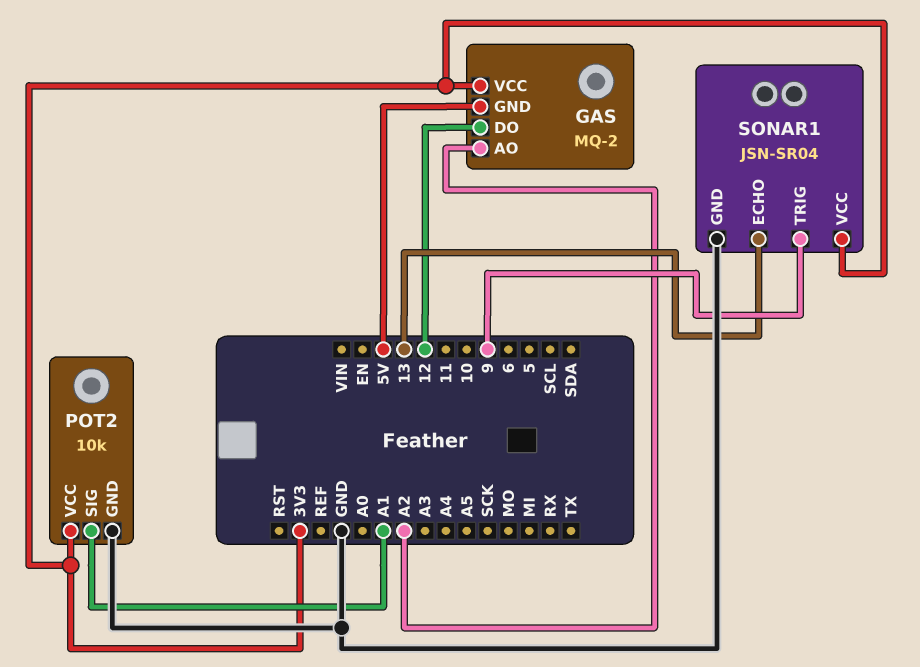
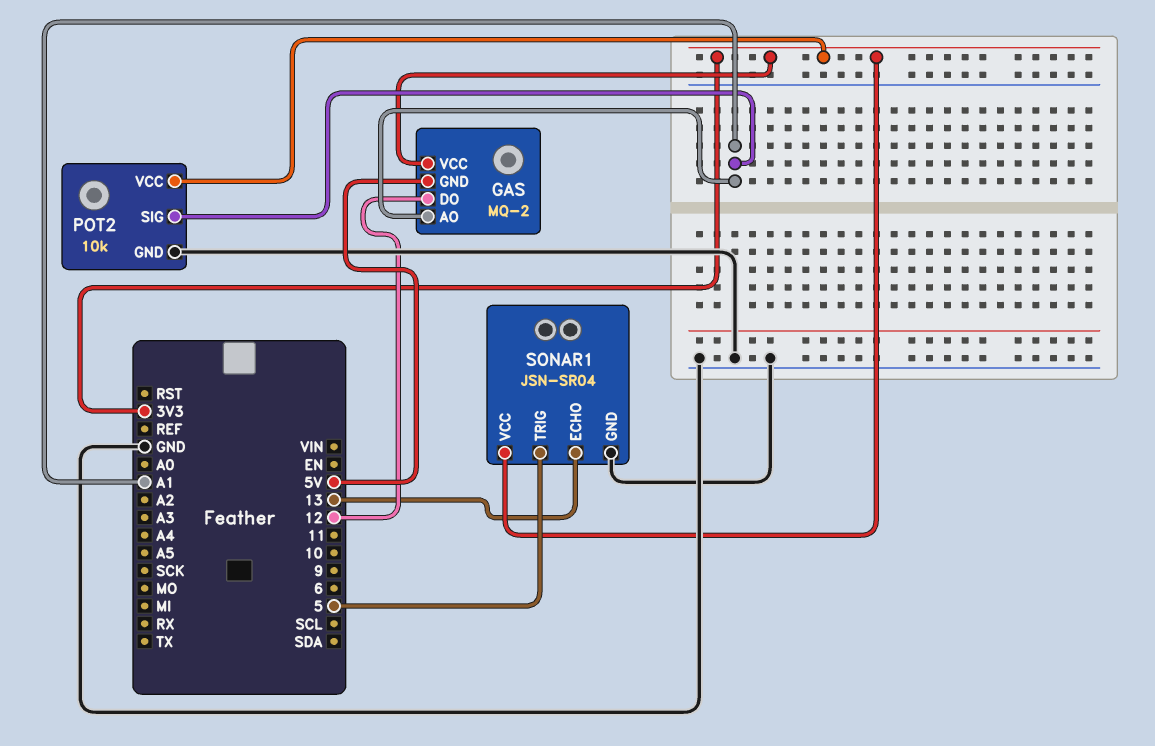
GAS pin AO: A2 -> A1
SONAR1 pin TRIG: 9 -> 5

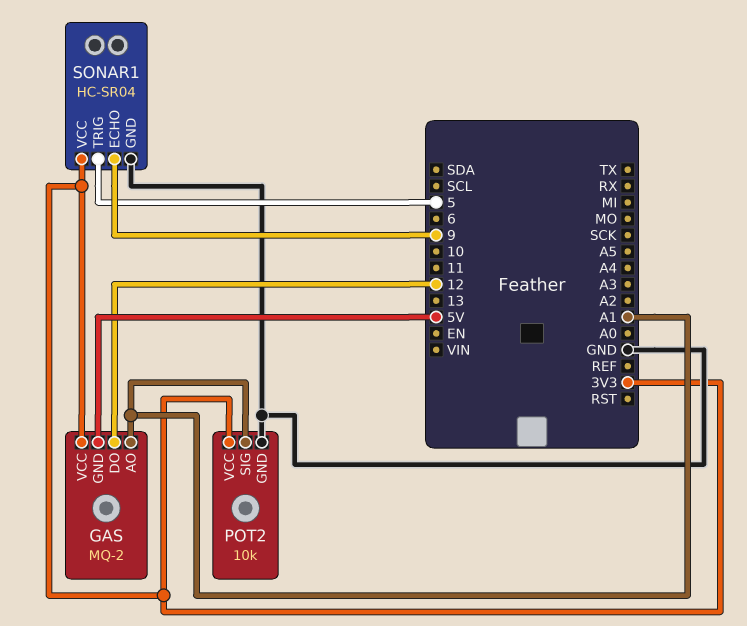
SONAR1: JSN-SR04 -> HC-SR04
SONAR1 pin ECHO: 13 -> 9

